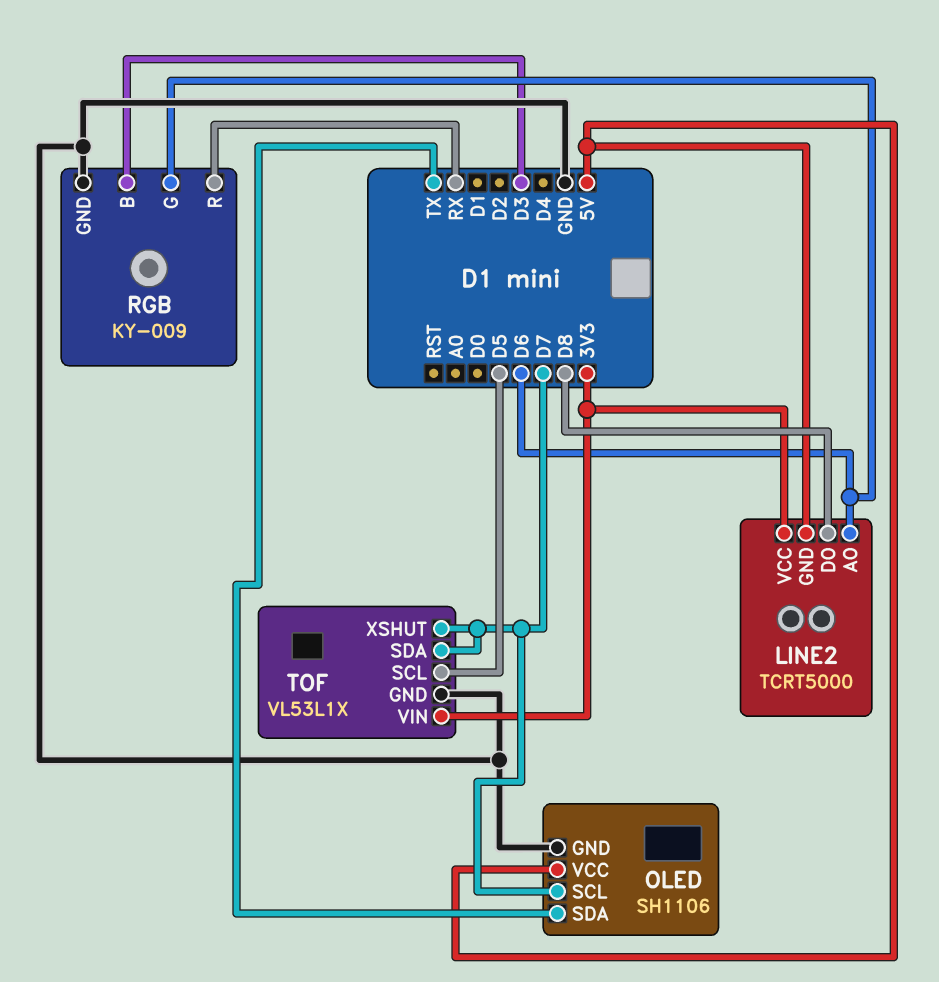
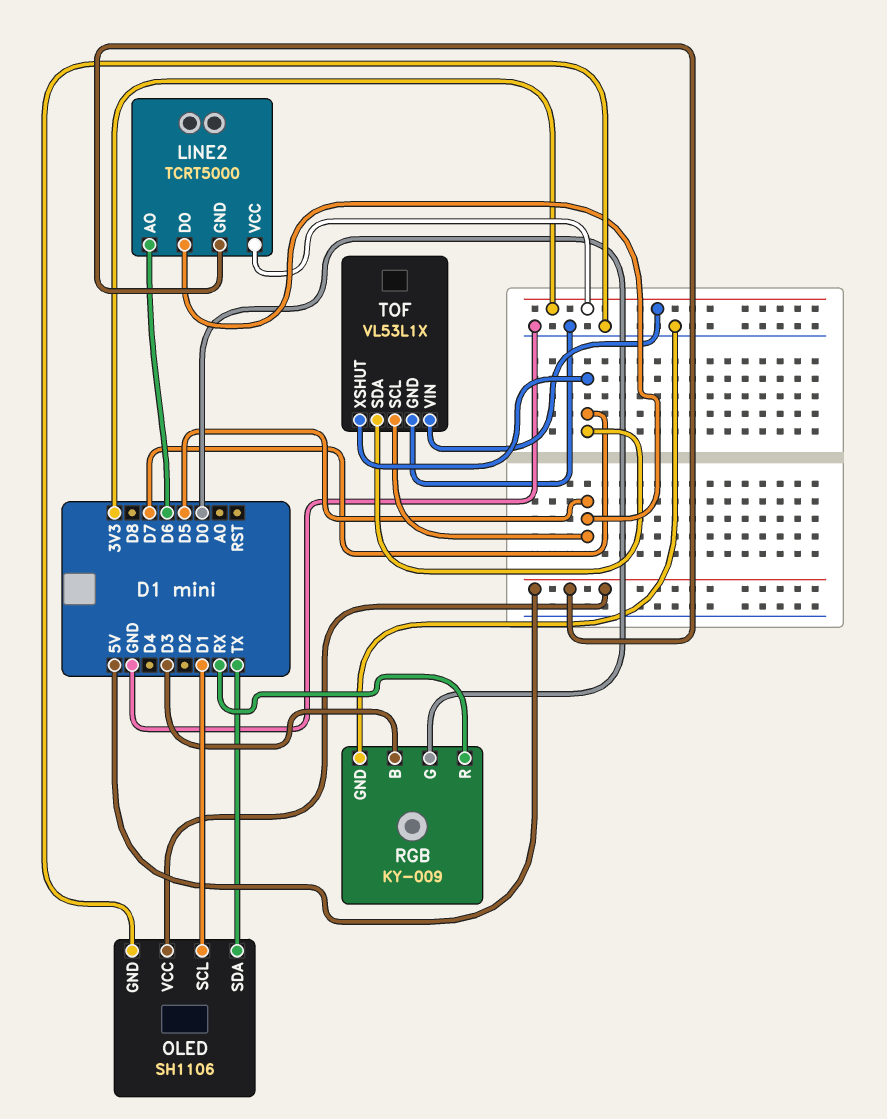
LINE2 pin DO: D8 -> D5
OLED pin SCL: D7 -> D1
RGB pin G: D6 -> D0

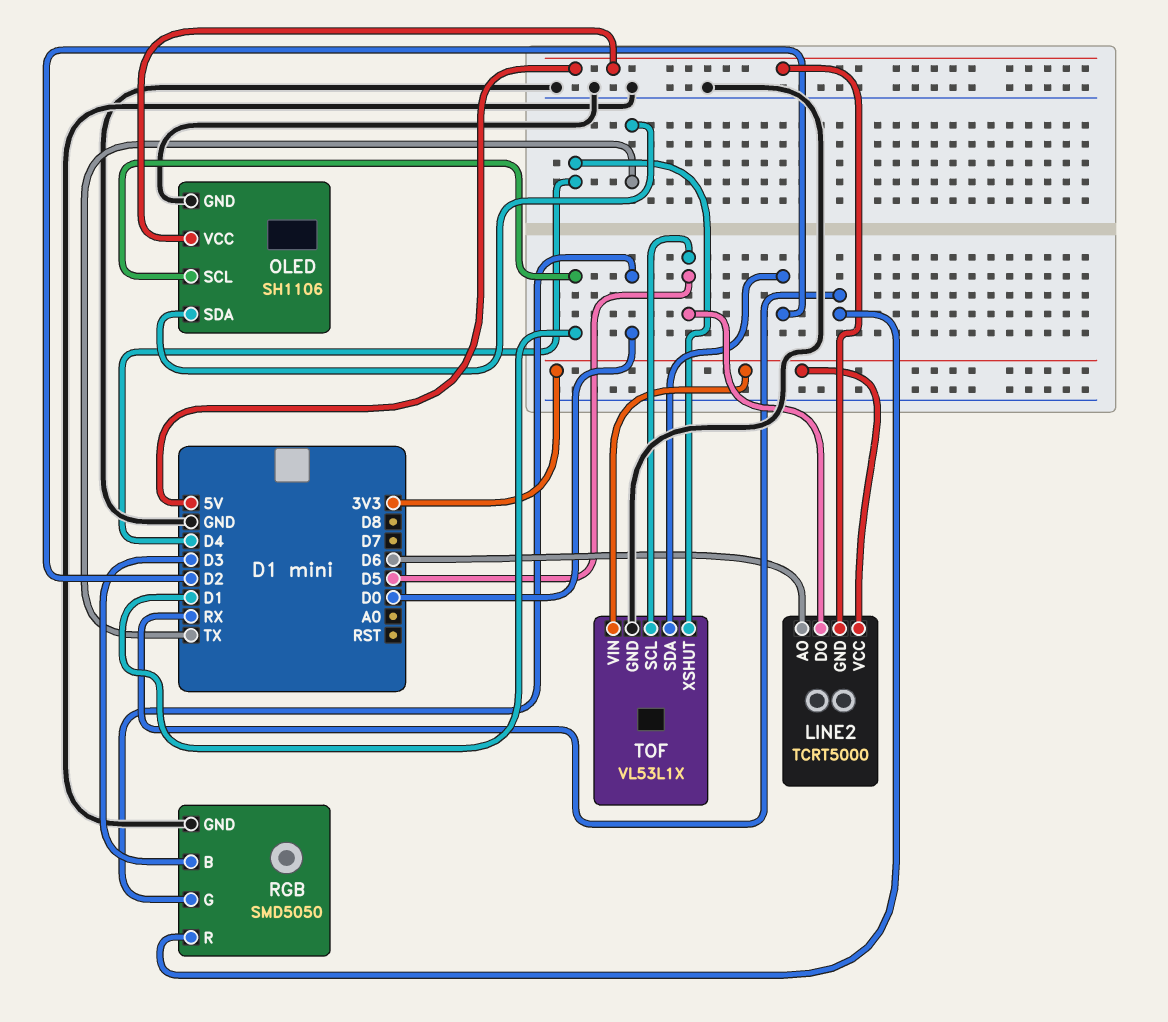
RGB: KY-009 -> SMD5050
TOF pin SDA: D7 -> D2
TOF pin XSHUT: D7 -> D4

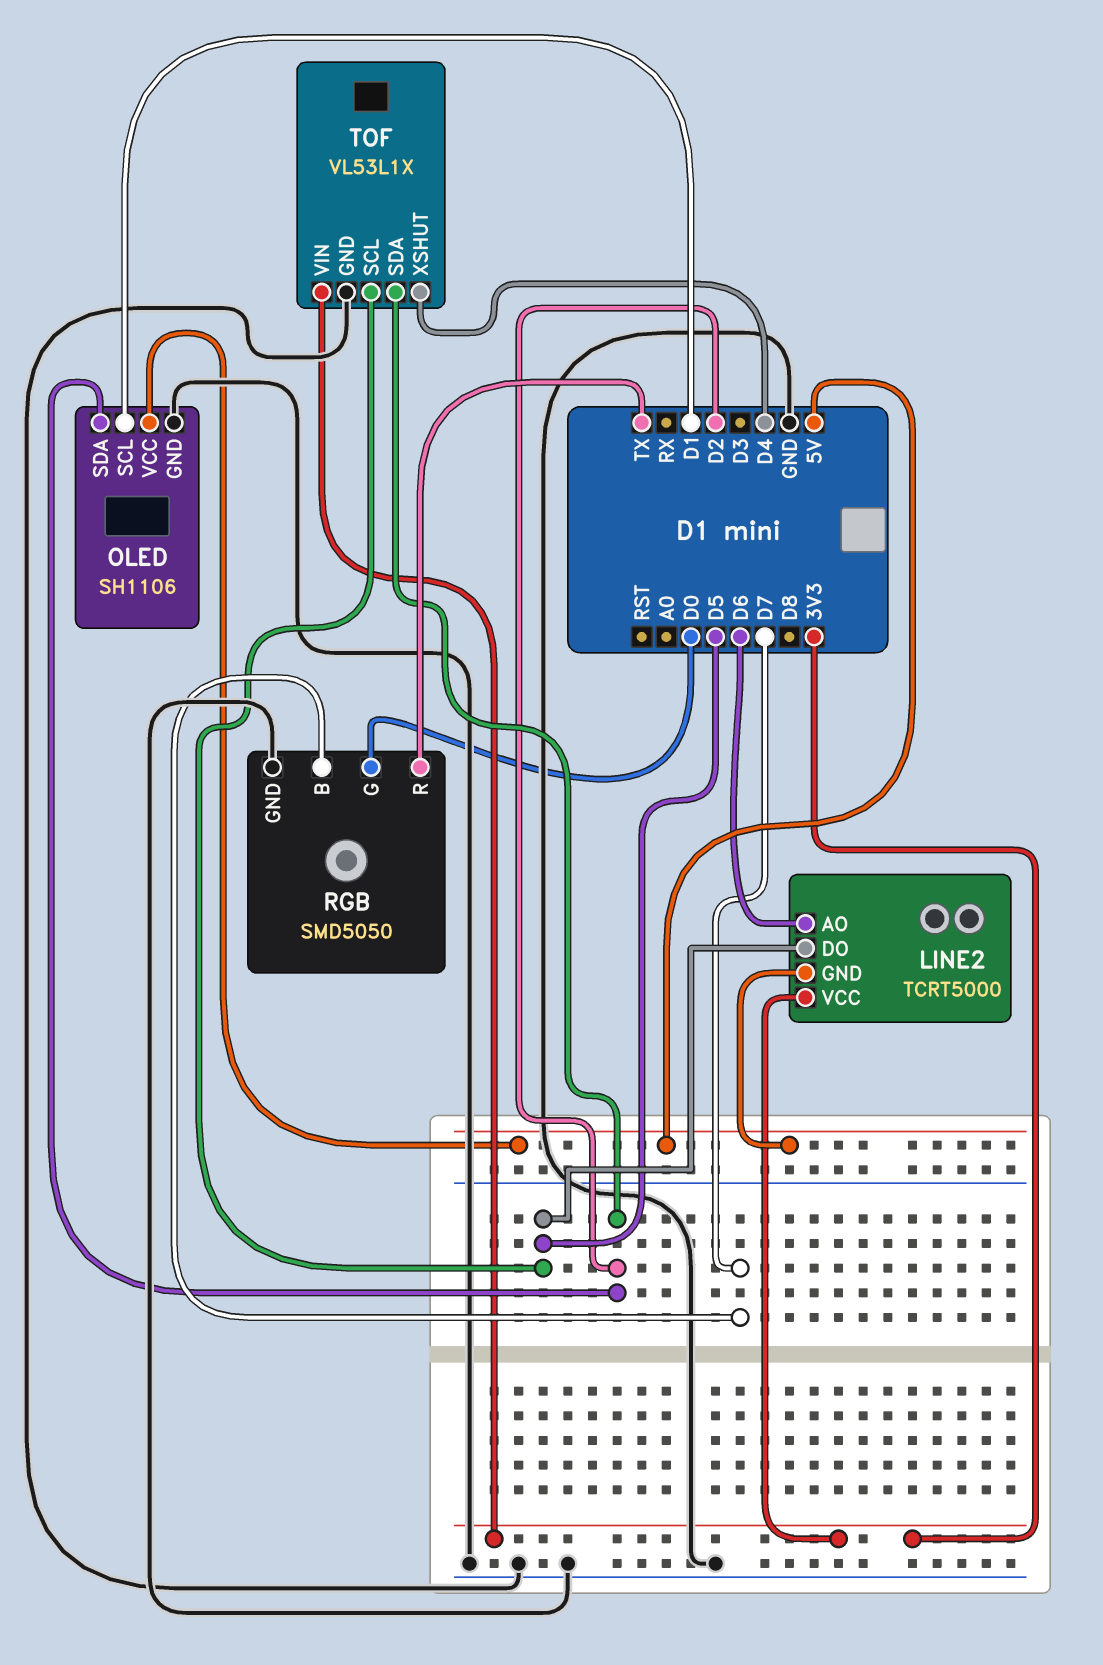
OLED pin SDA: TX -> D2
RGB pin B: D3 -> D7
RGB pin R: RX -> TX

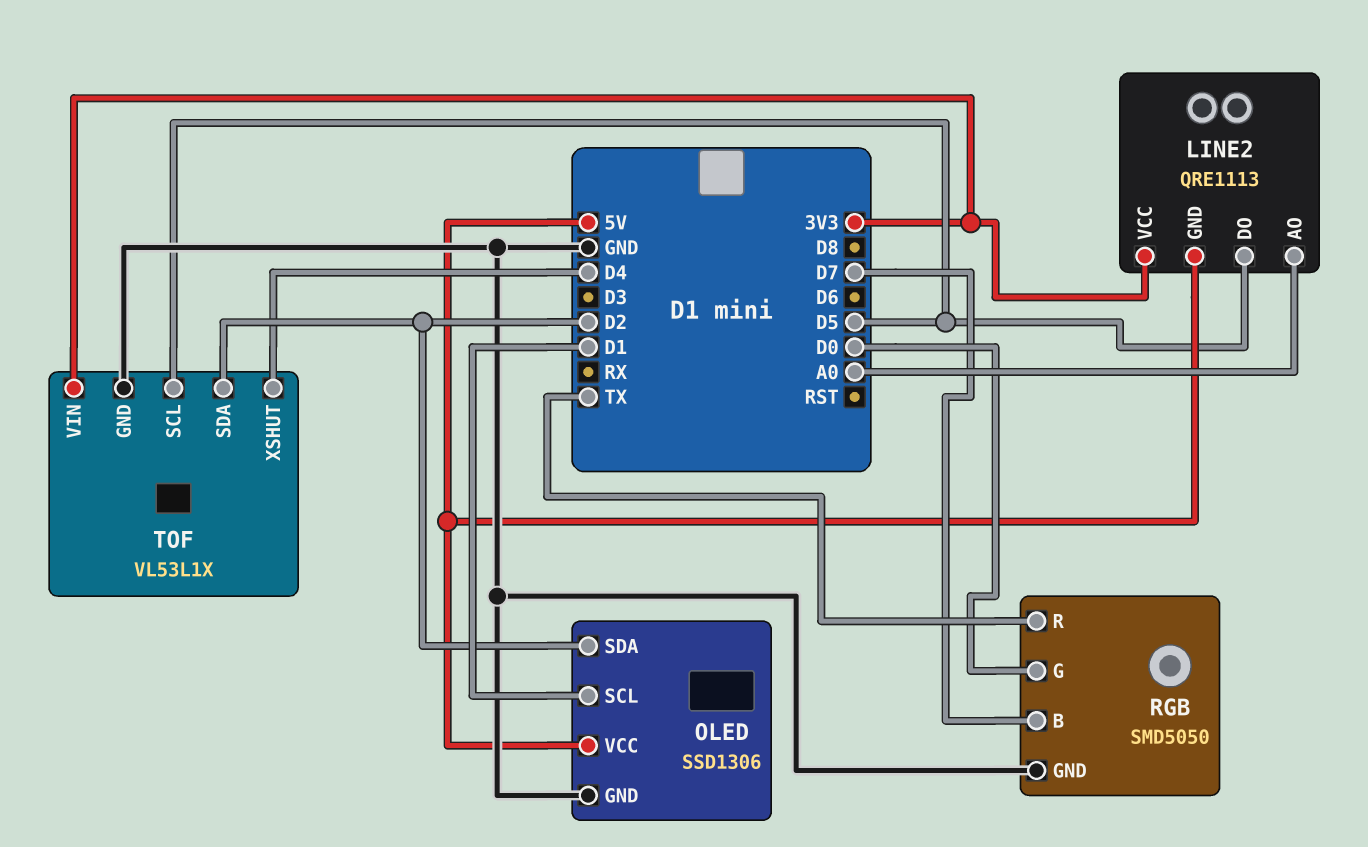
LINE2: TCRT5000 -> QRE1113
LINE2 pin AO: D6 -> A0
OLED: SH1106 -> SSD1306

